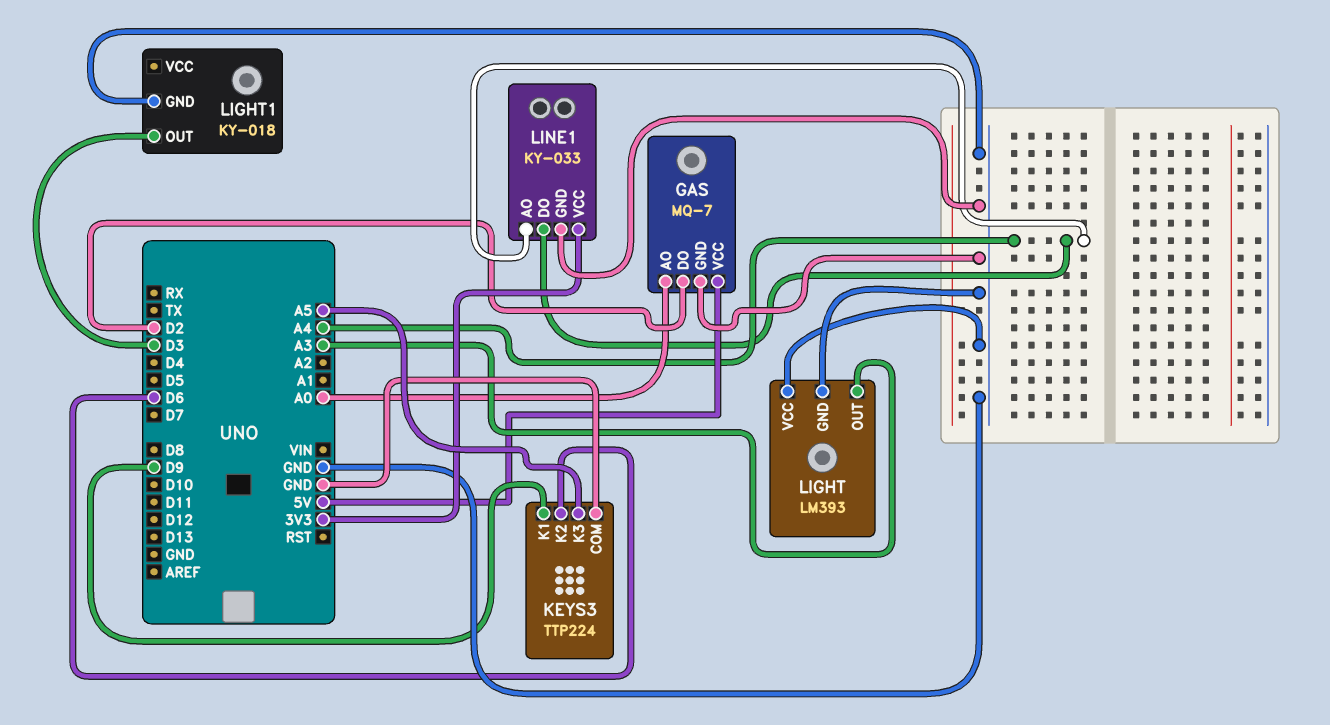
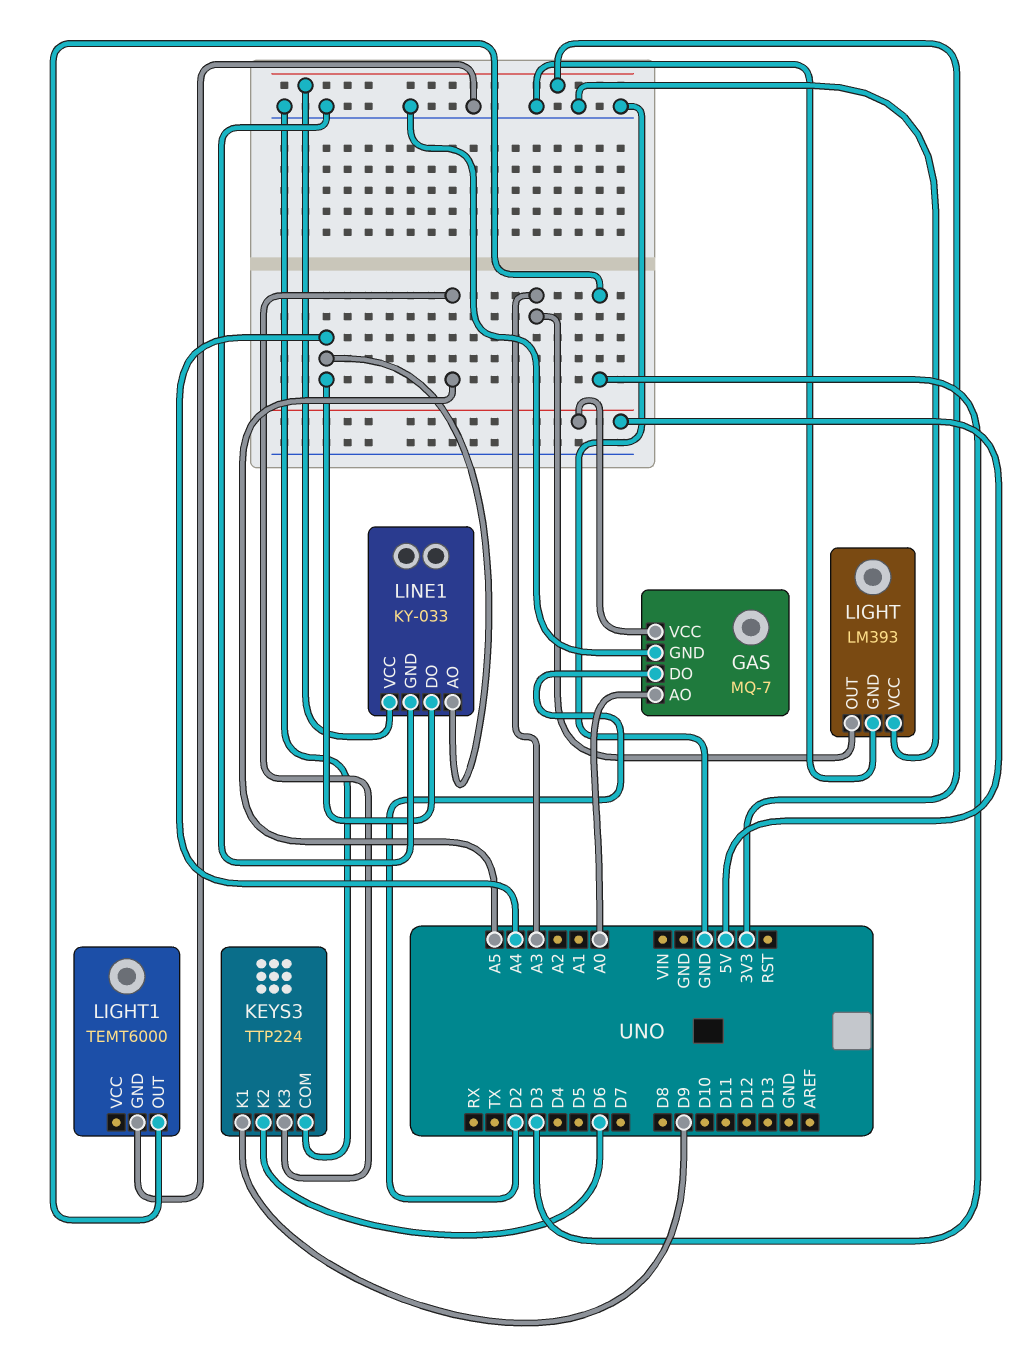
LIGHT1: KY-018 -> TEMT6000

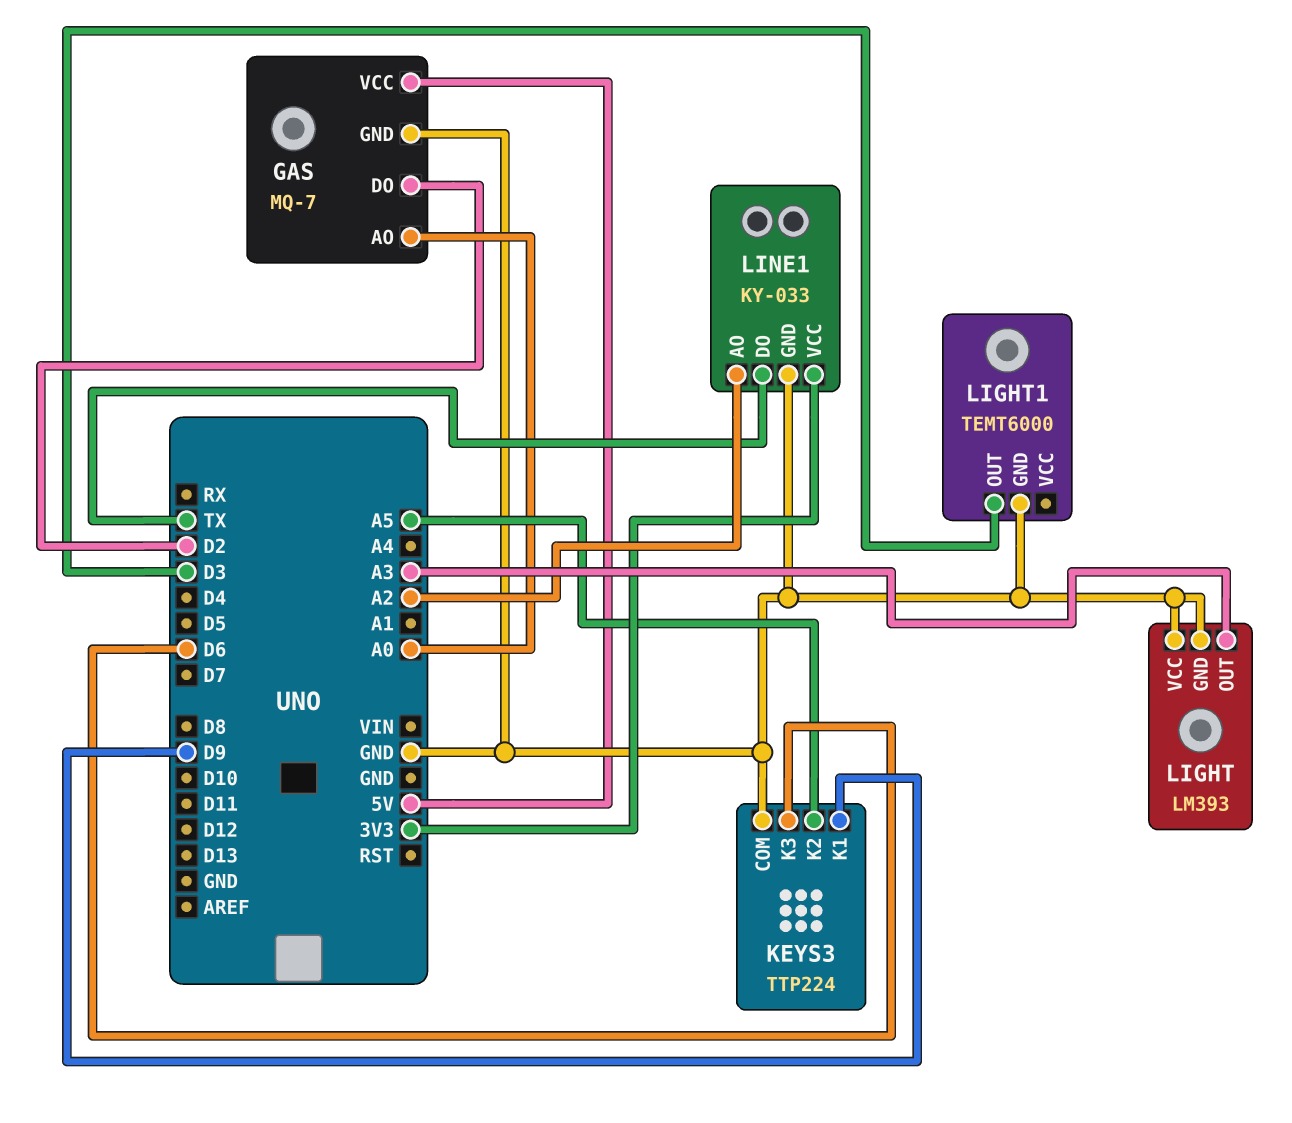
KEYS3 pin K2: D6 -> A5
KEYS3 pin K3: A5 -> D6
LINE1 pin AO: A4 -> A2
LINE1 pin DO: A4 -> TX

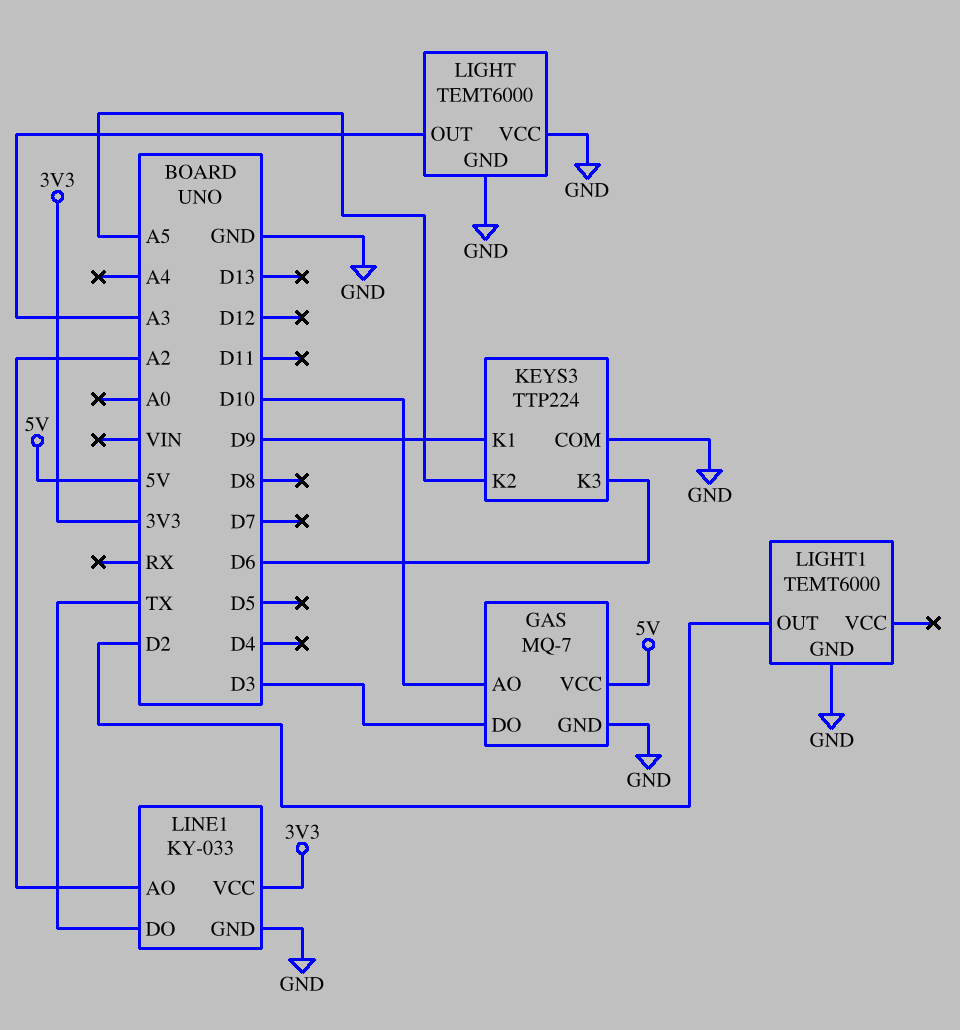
GAS pin AO: A0 -> D10
GAS pin DO: D2 -> D3
LIGHT: LM393 -> TEMT6000
LIGHT1 pin OUT: D3 -> D2

